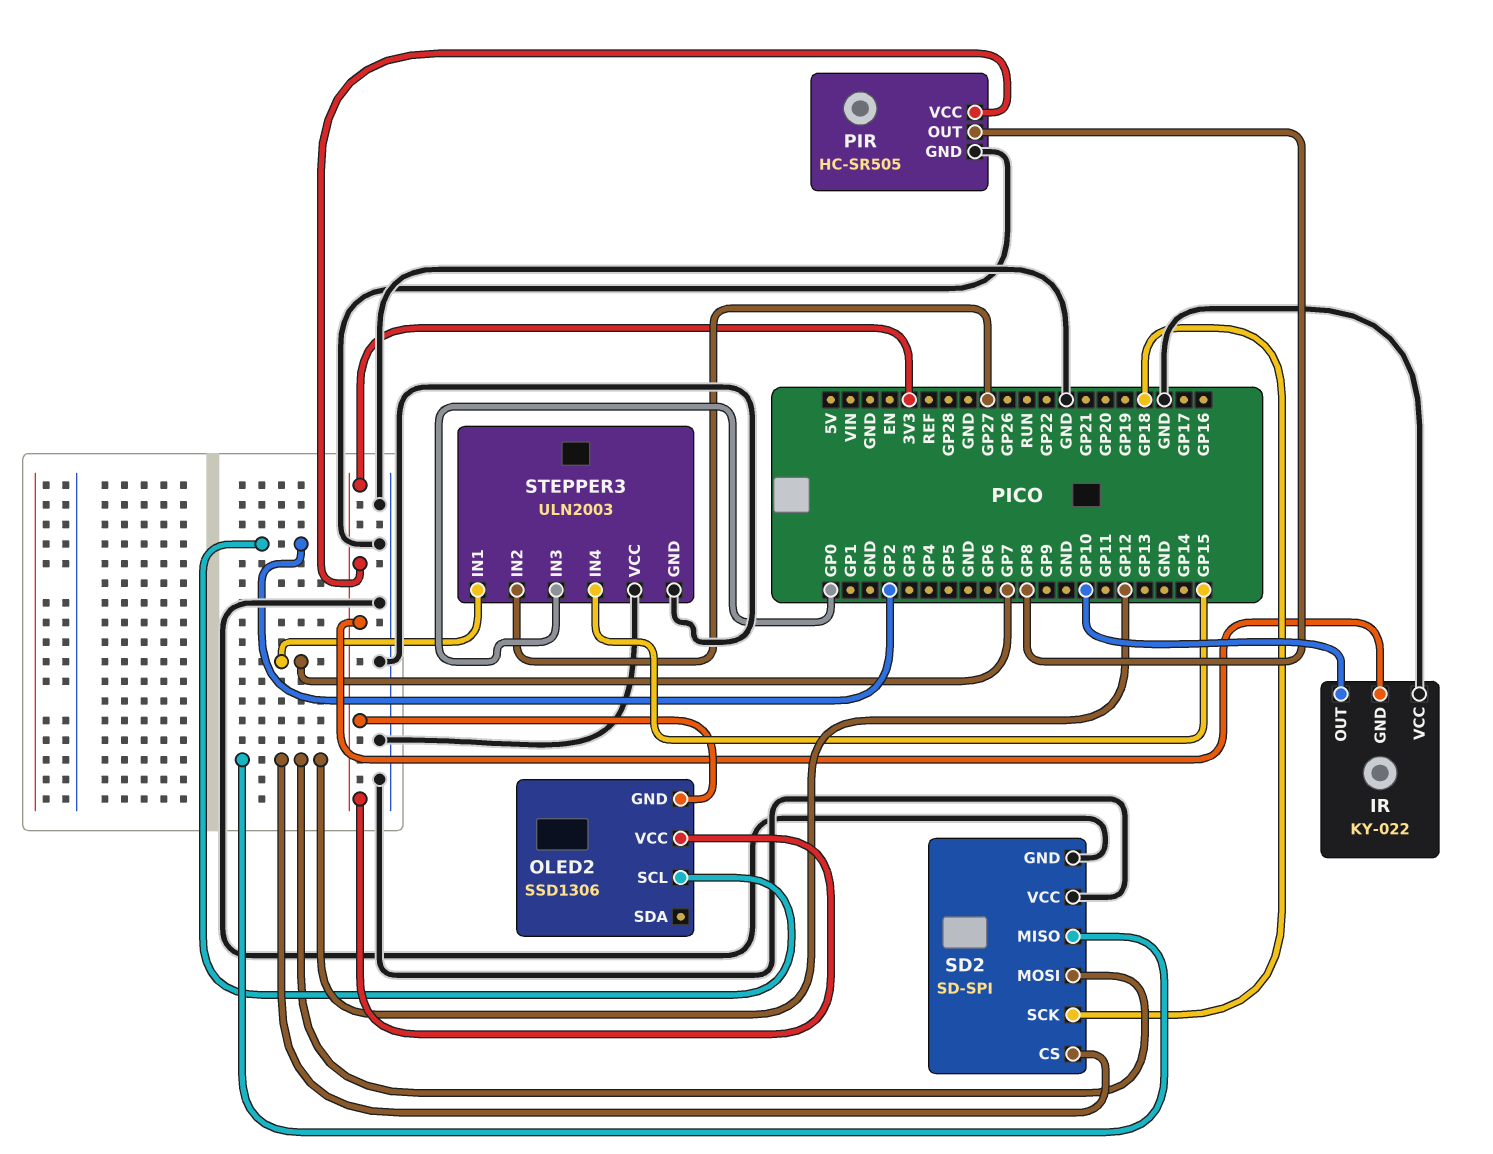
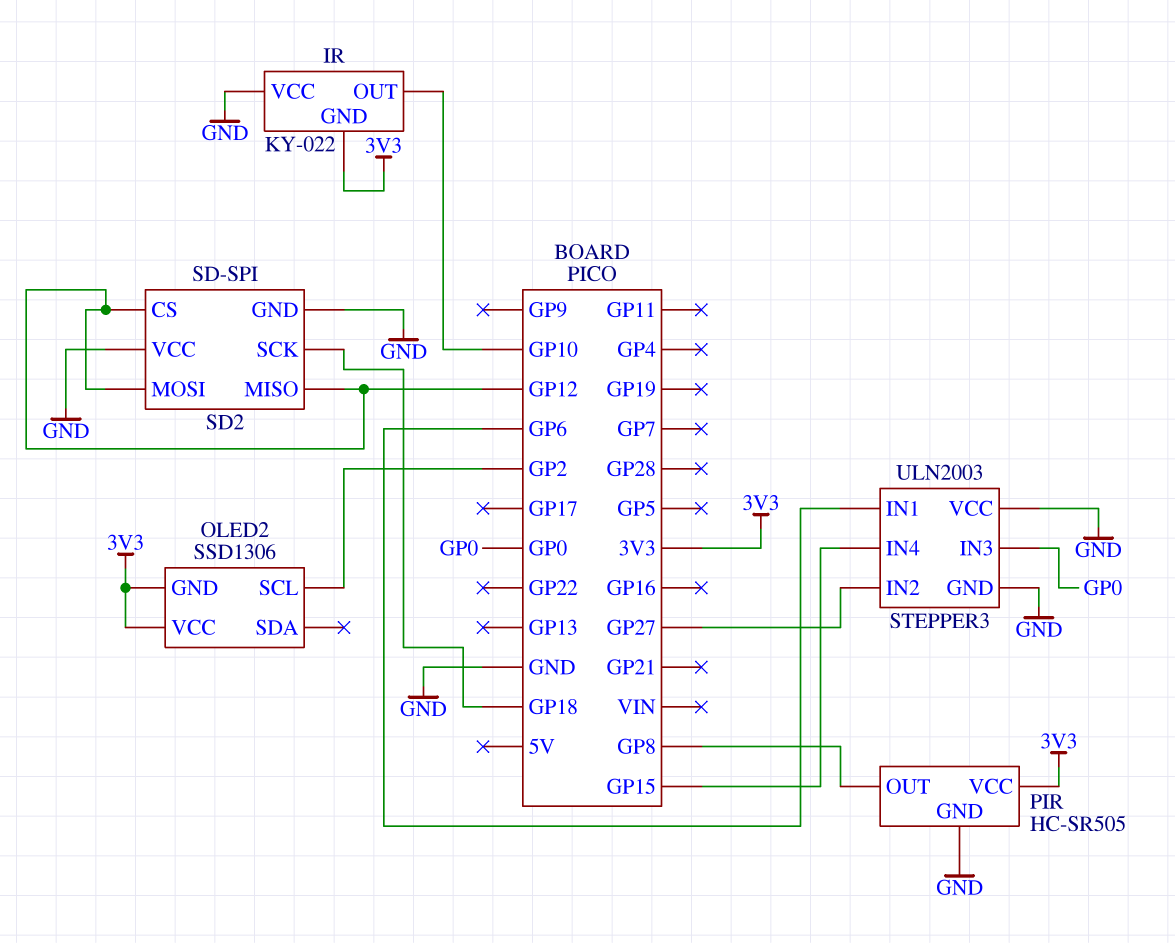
STEPPER3 pin IN1: GP7 -> GP6

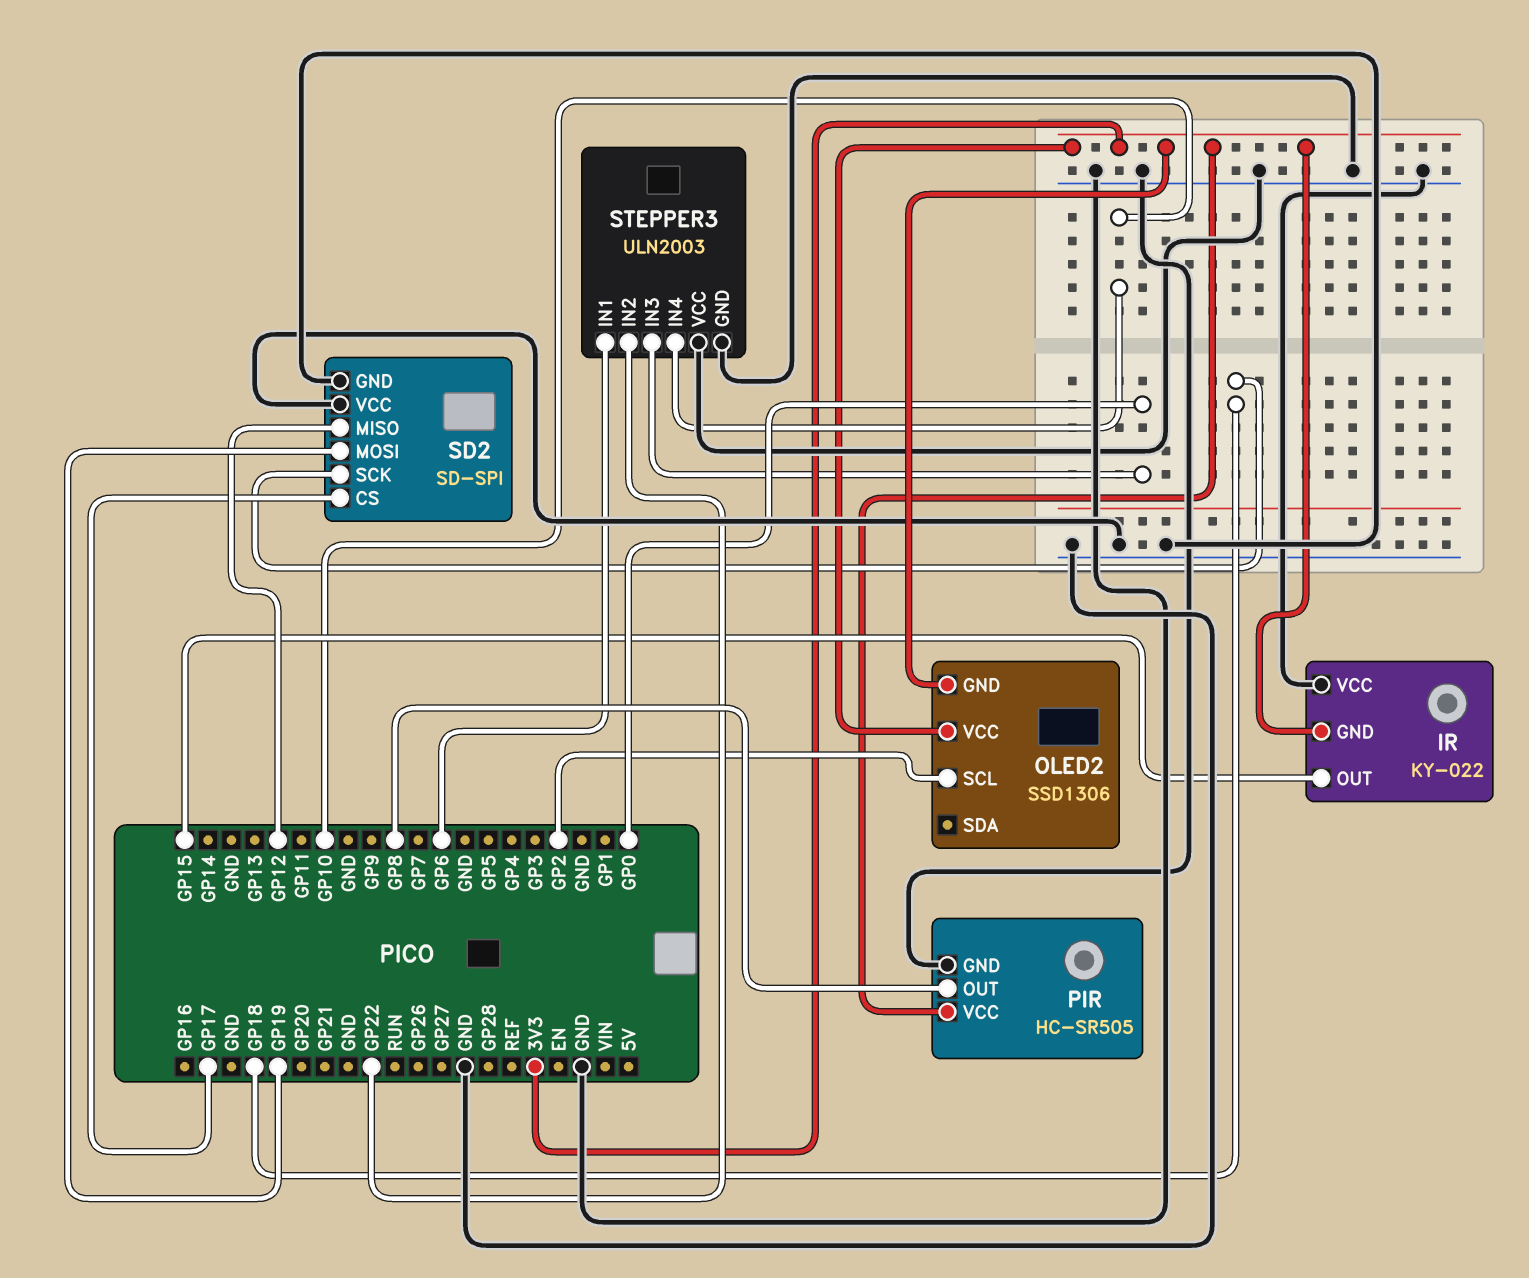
IR pin OUT: GP10 -> GP15
SD2 pin CS: GP12 -> GP17
SD2 pin MOSI: GP12 -> GP19
STEPPER3 pin IN2: GP27 -> GP22
STEPPER3 pin IN4: GP15 -> GP10

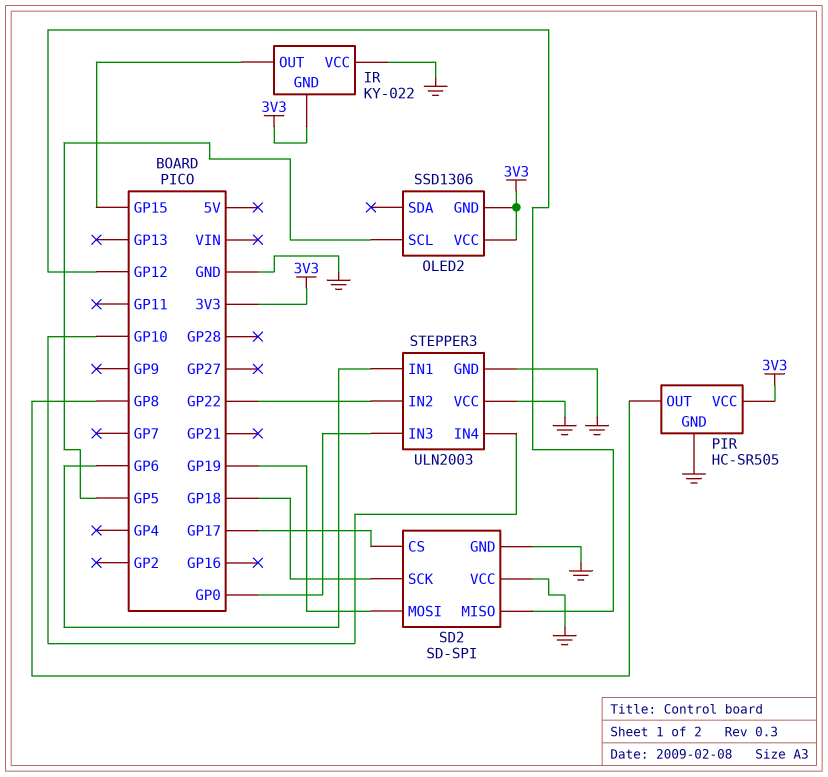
OLED2 pin SCL: GP2 -> GP5

